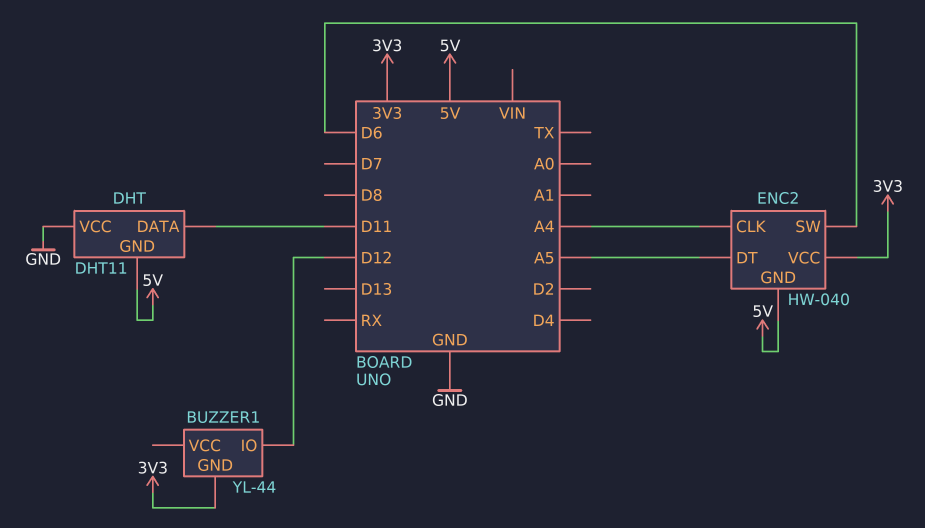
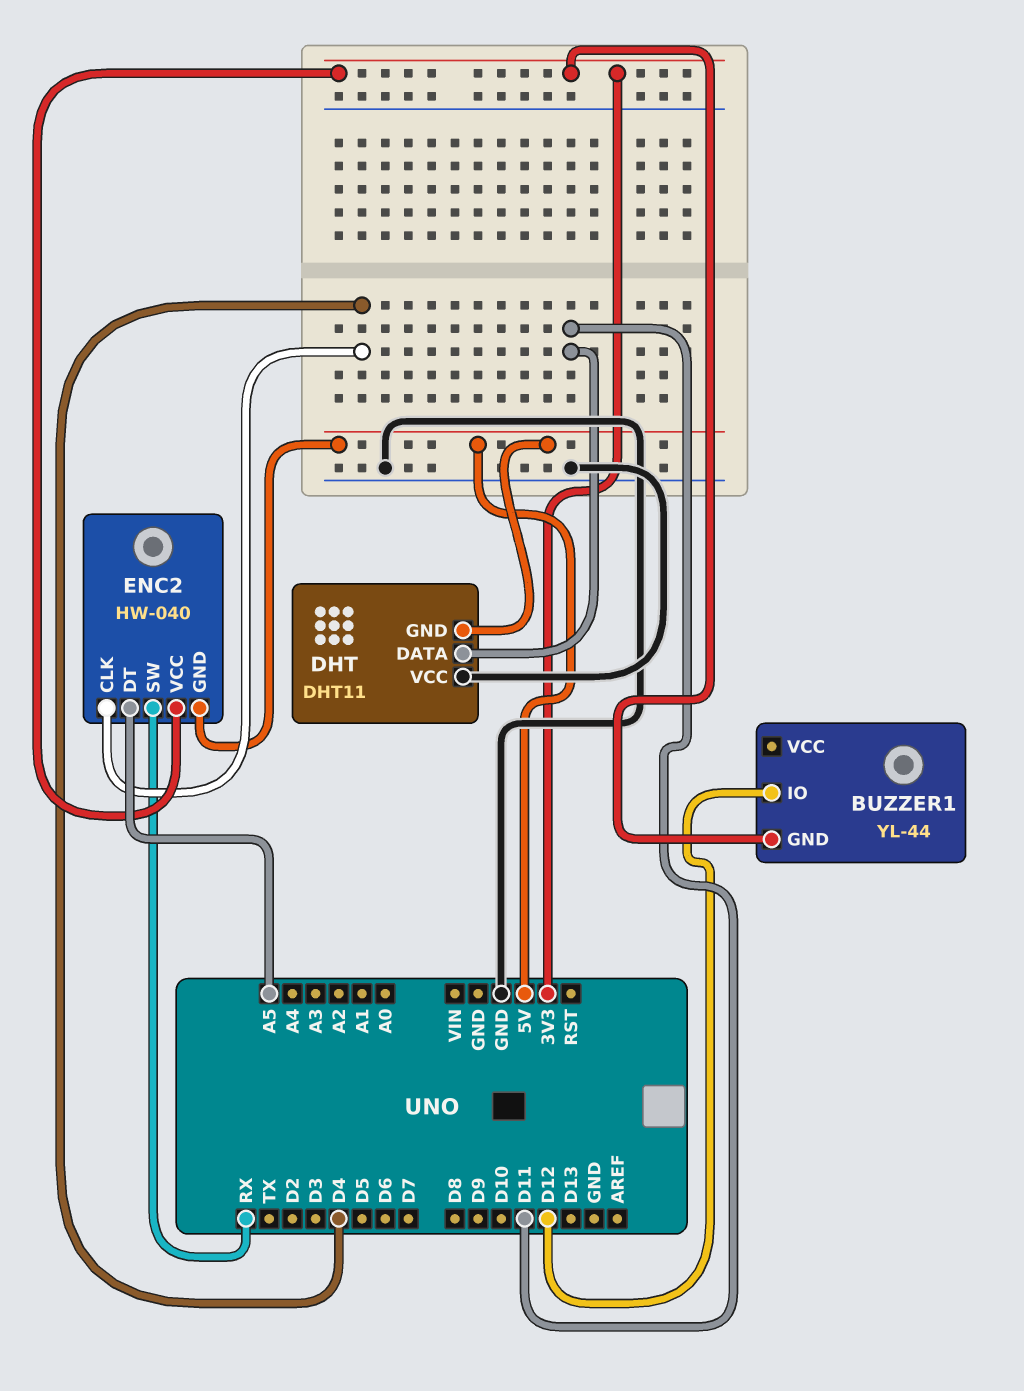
ENC2 pin CLK: A4 -> D4
ENC2 pin SW: D6 -> RX

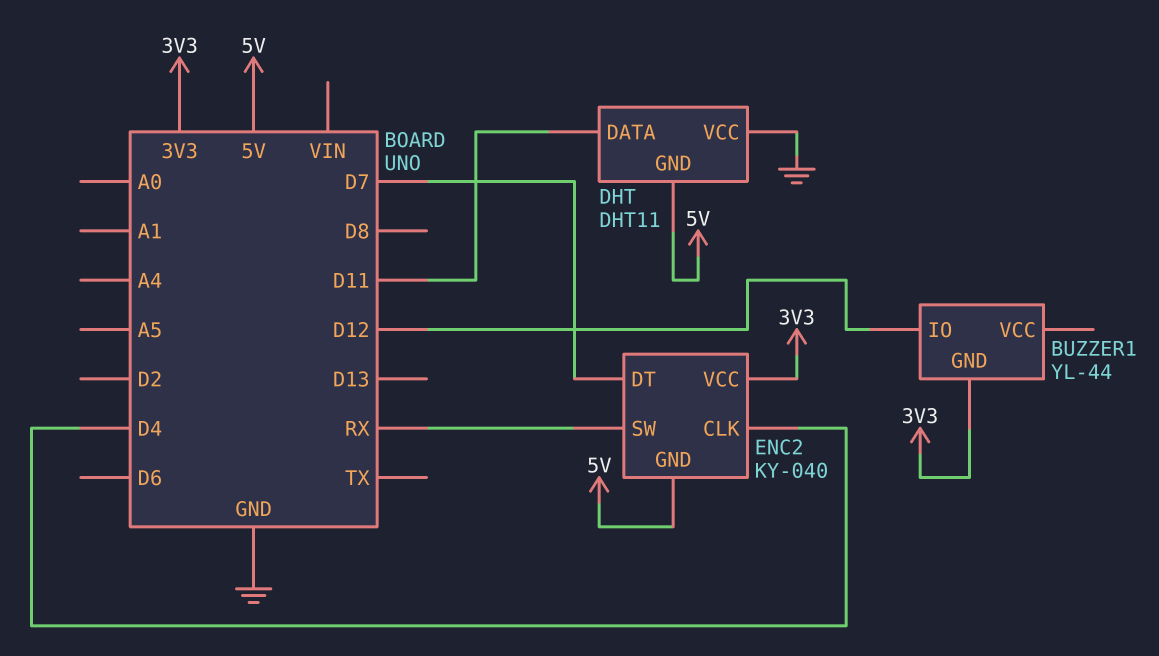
ENC2: HW-040 -> KY-040
ENC2 pin DT: A5 -> D7

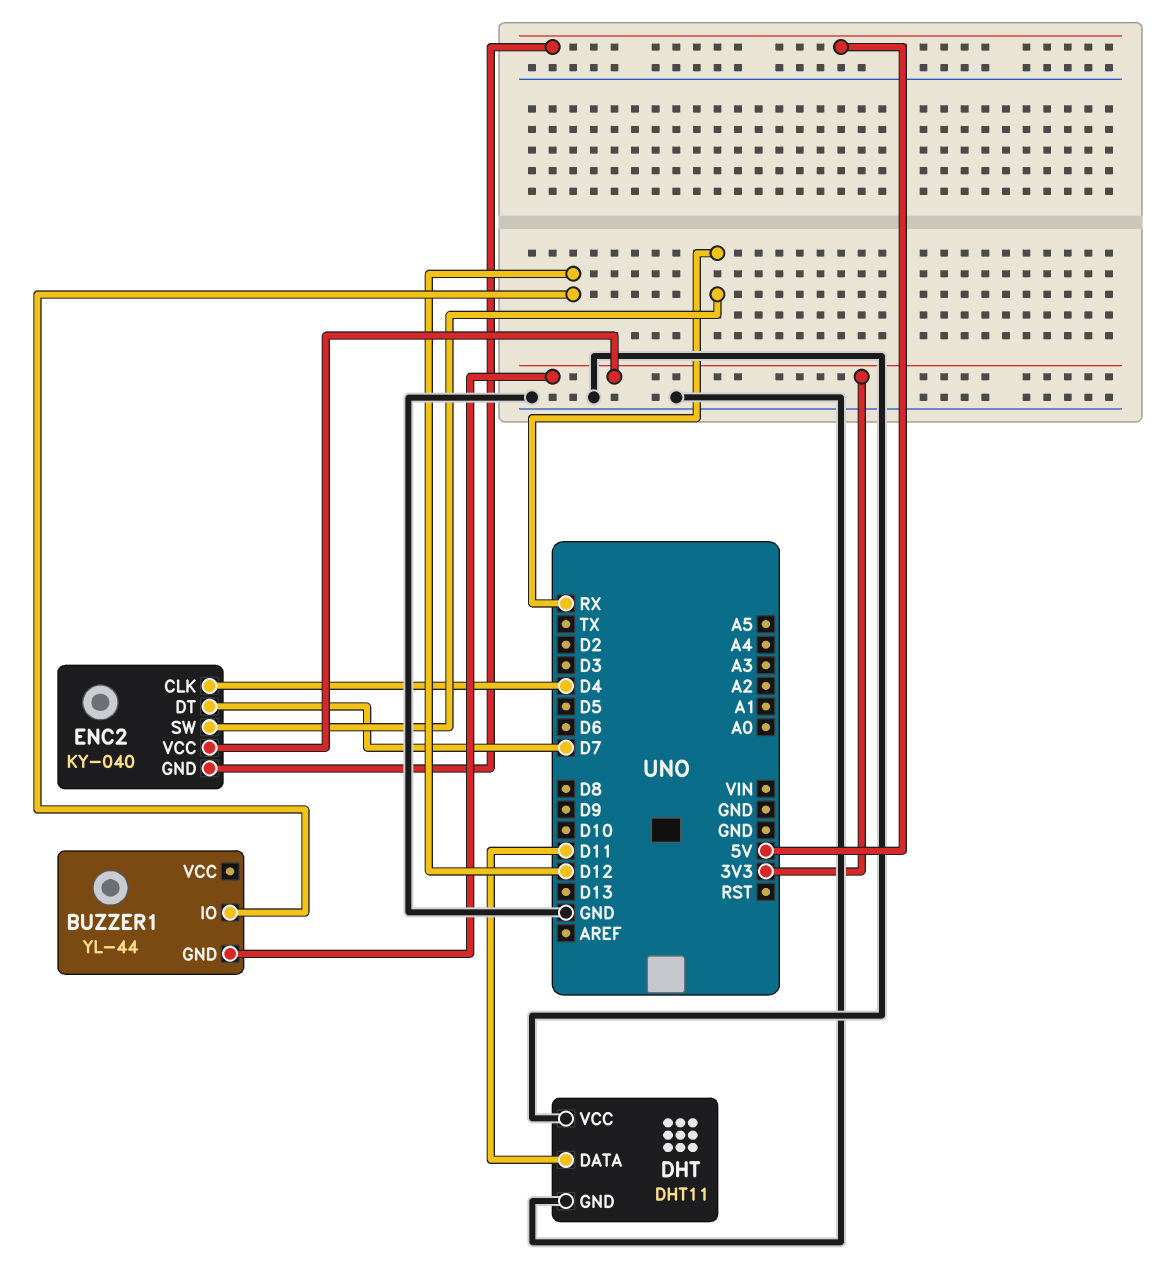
DHT pin GND: 5V -> GND

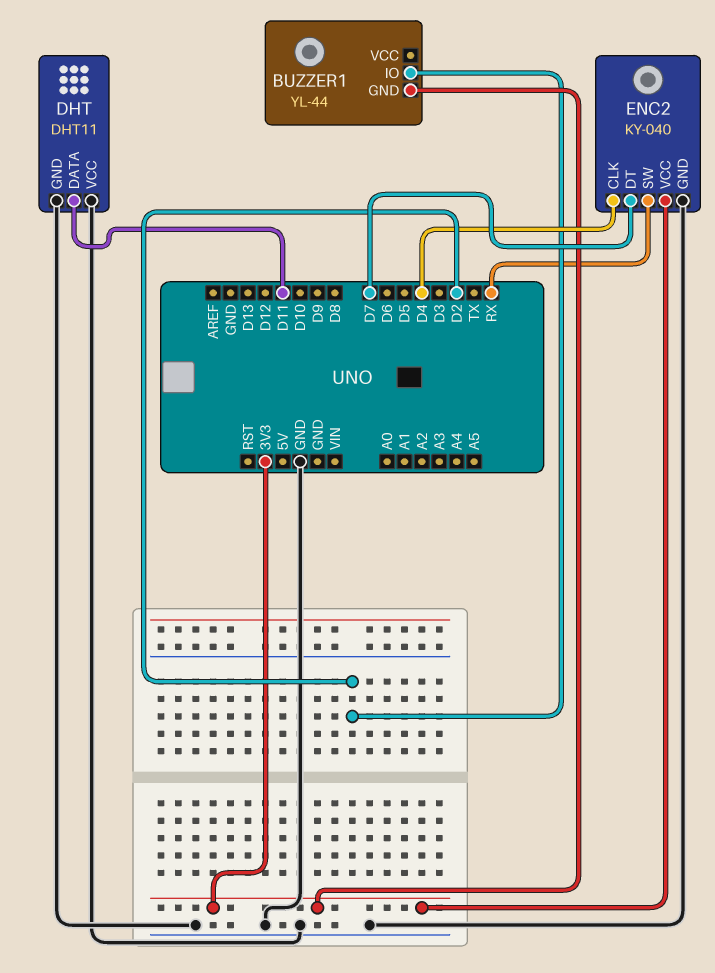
BUZZER1 pin IO: D12 -> D2
ENC2 pin GND: 5V -> GND

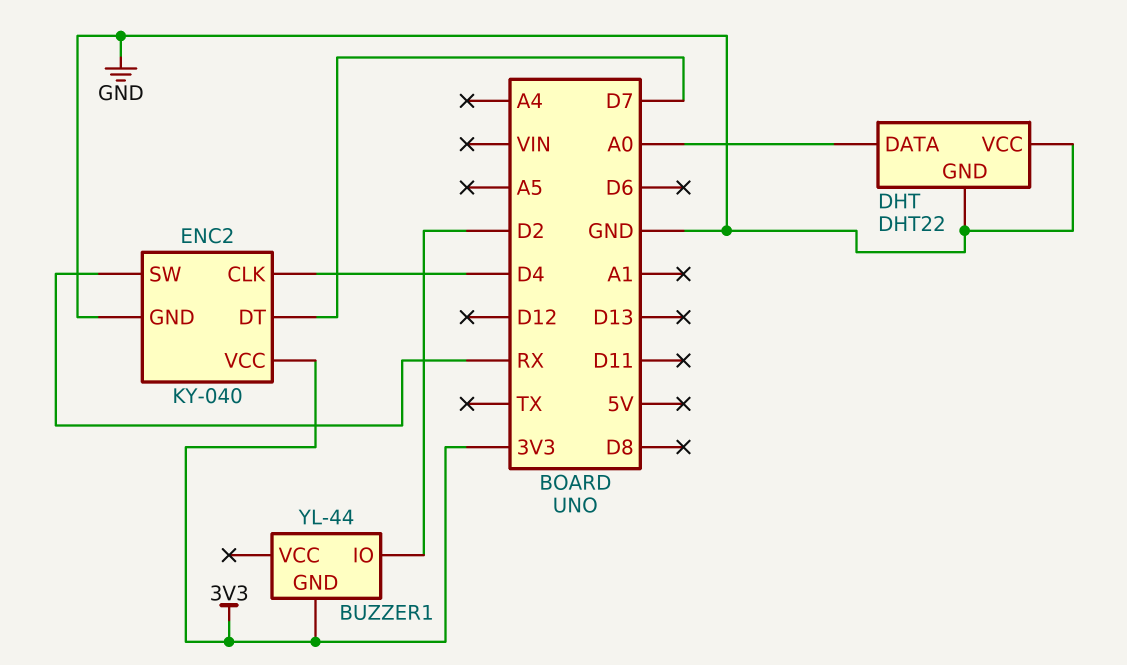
DHT: DHT11 -> DHT22
DHT pin DATA: D11 -> A0

